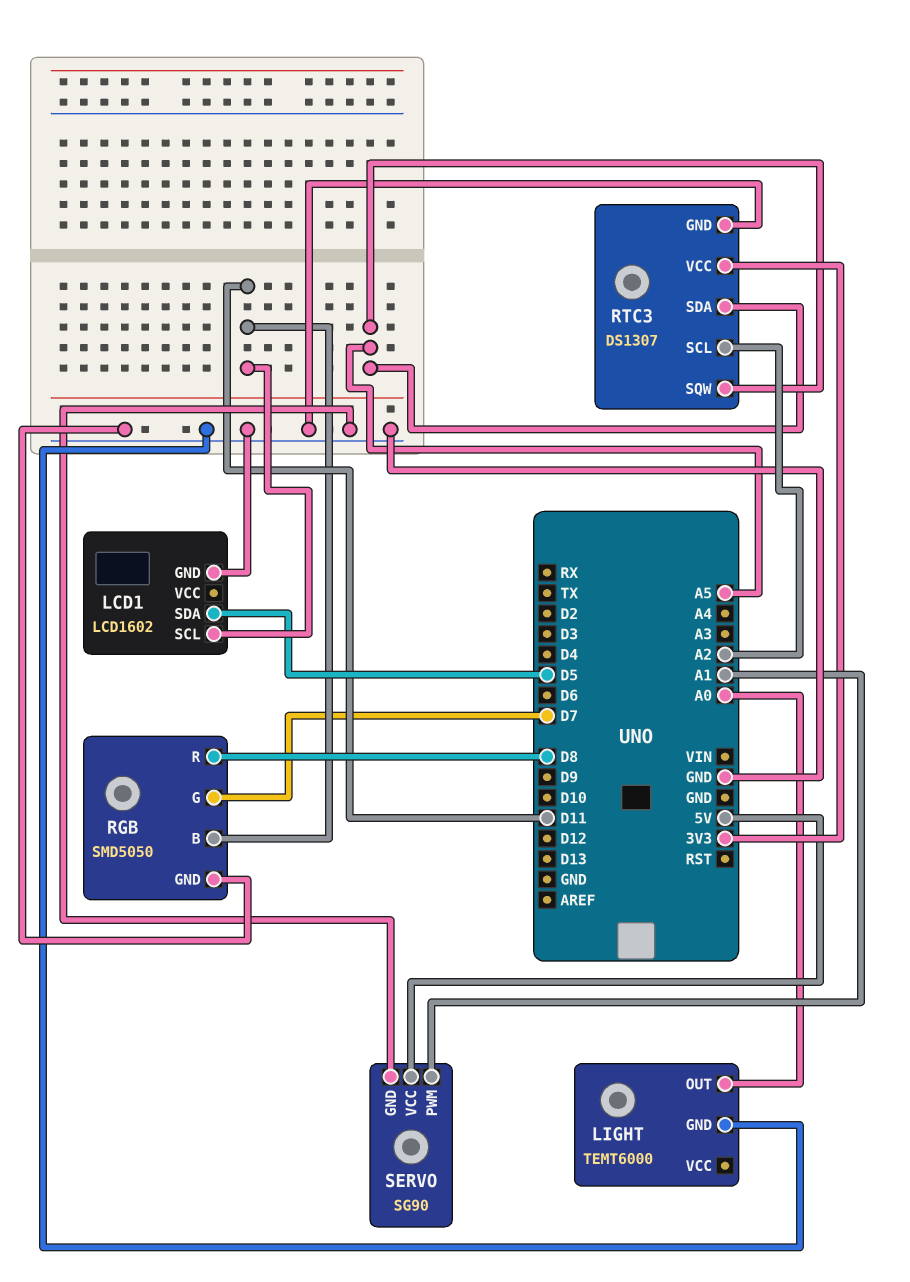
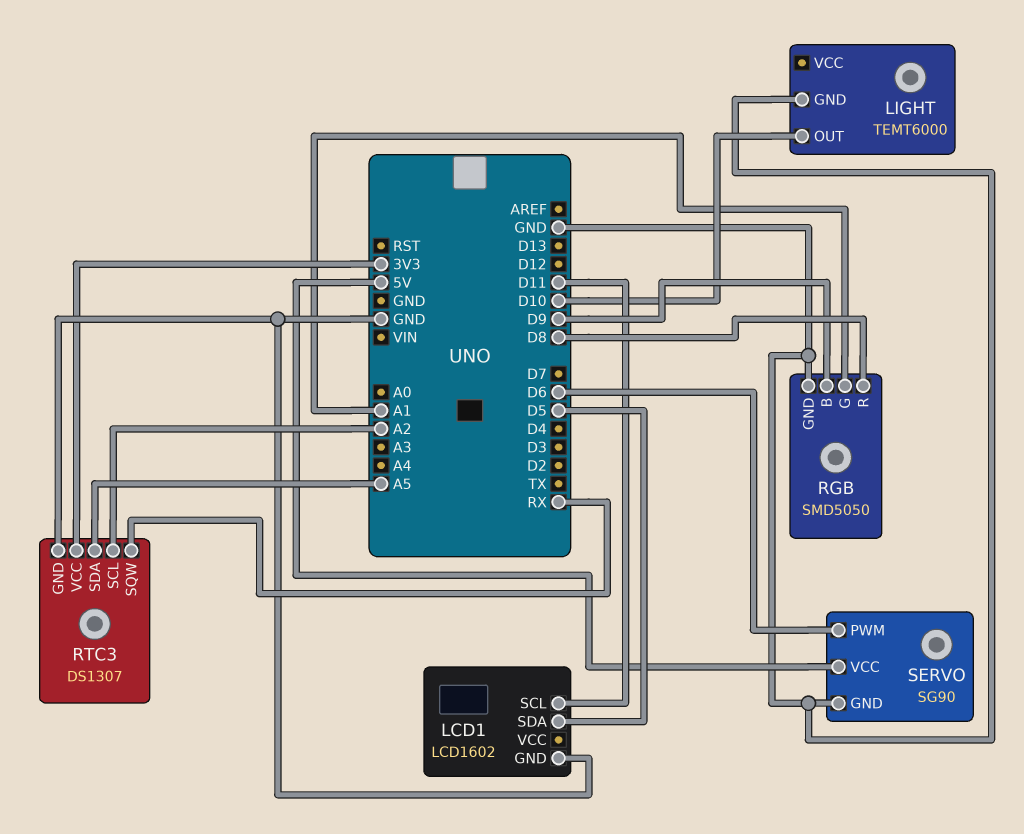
LIGHT pin OUT: A0 -> D10
RGB pin B: D11 -> D9
RGB pin G: D7 -> A1
RTC3 pin SQW: A5 -> RX
SERVO pin PWM: A1 -> D6

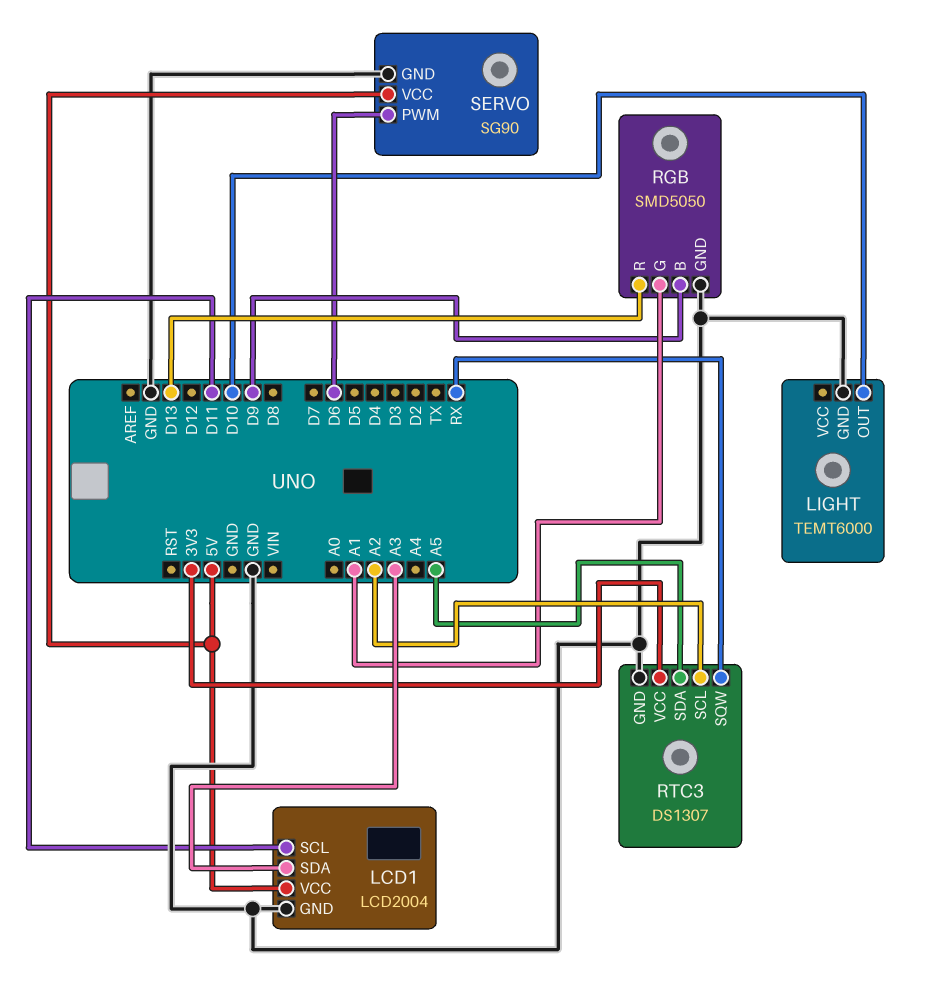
LCD1: LCD1602 -> LCD2004
LCD1 pin SDA: D5 -> A3
LCD1 pin VCC: none -> 5V
RGB pin R: D8 -> D13

